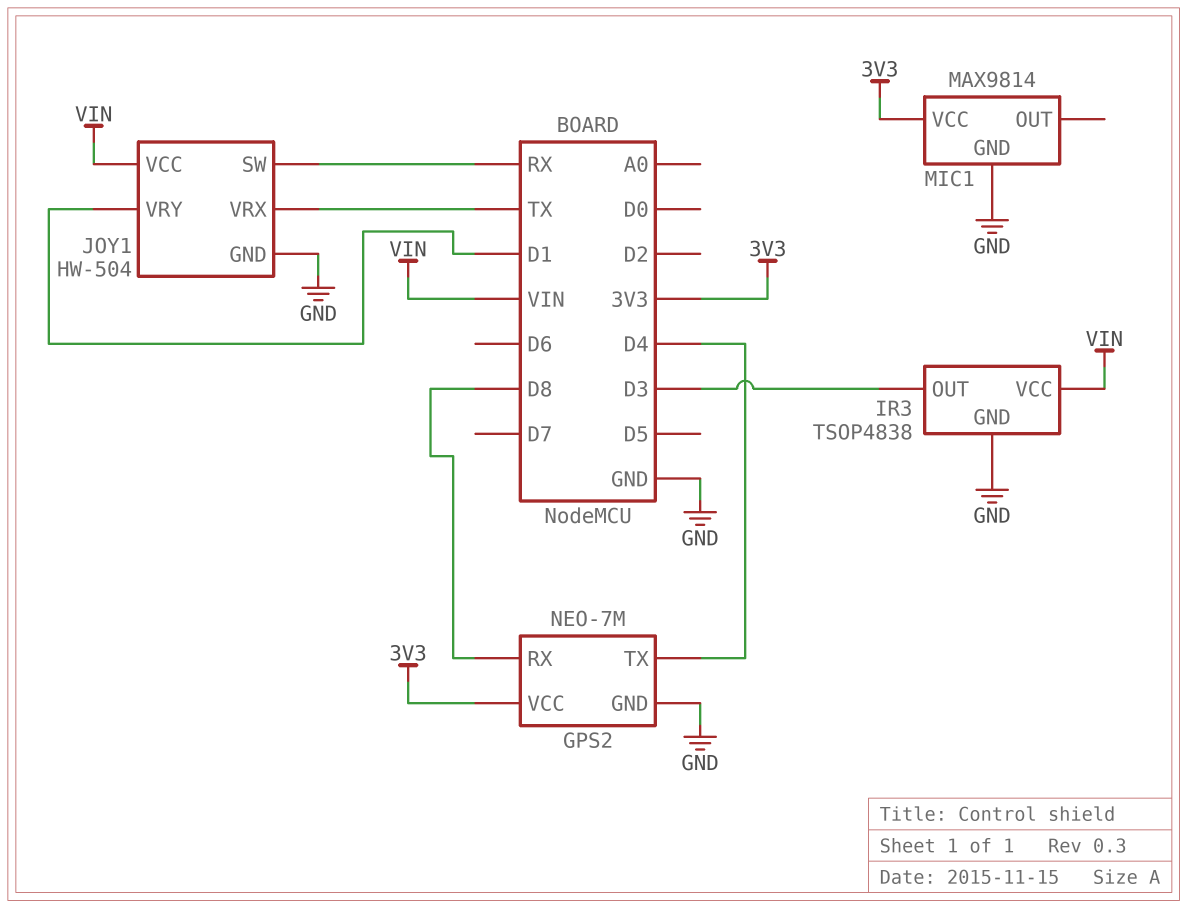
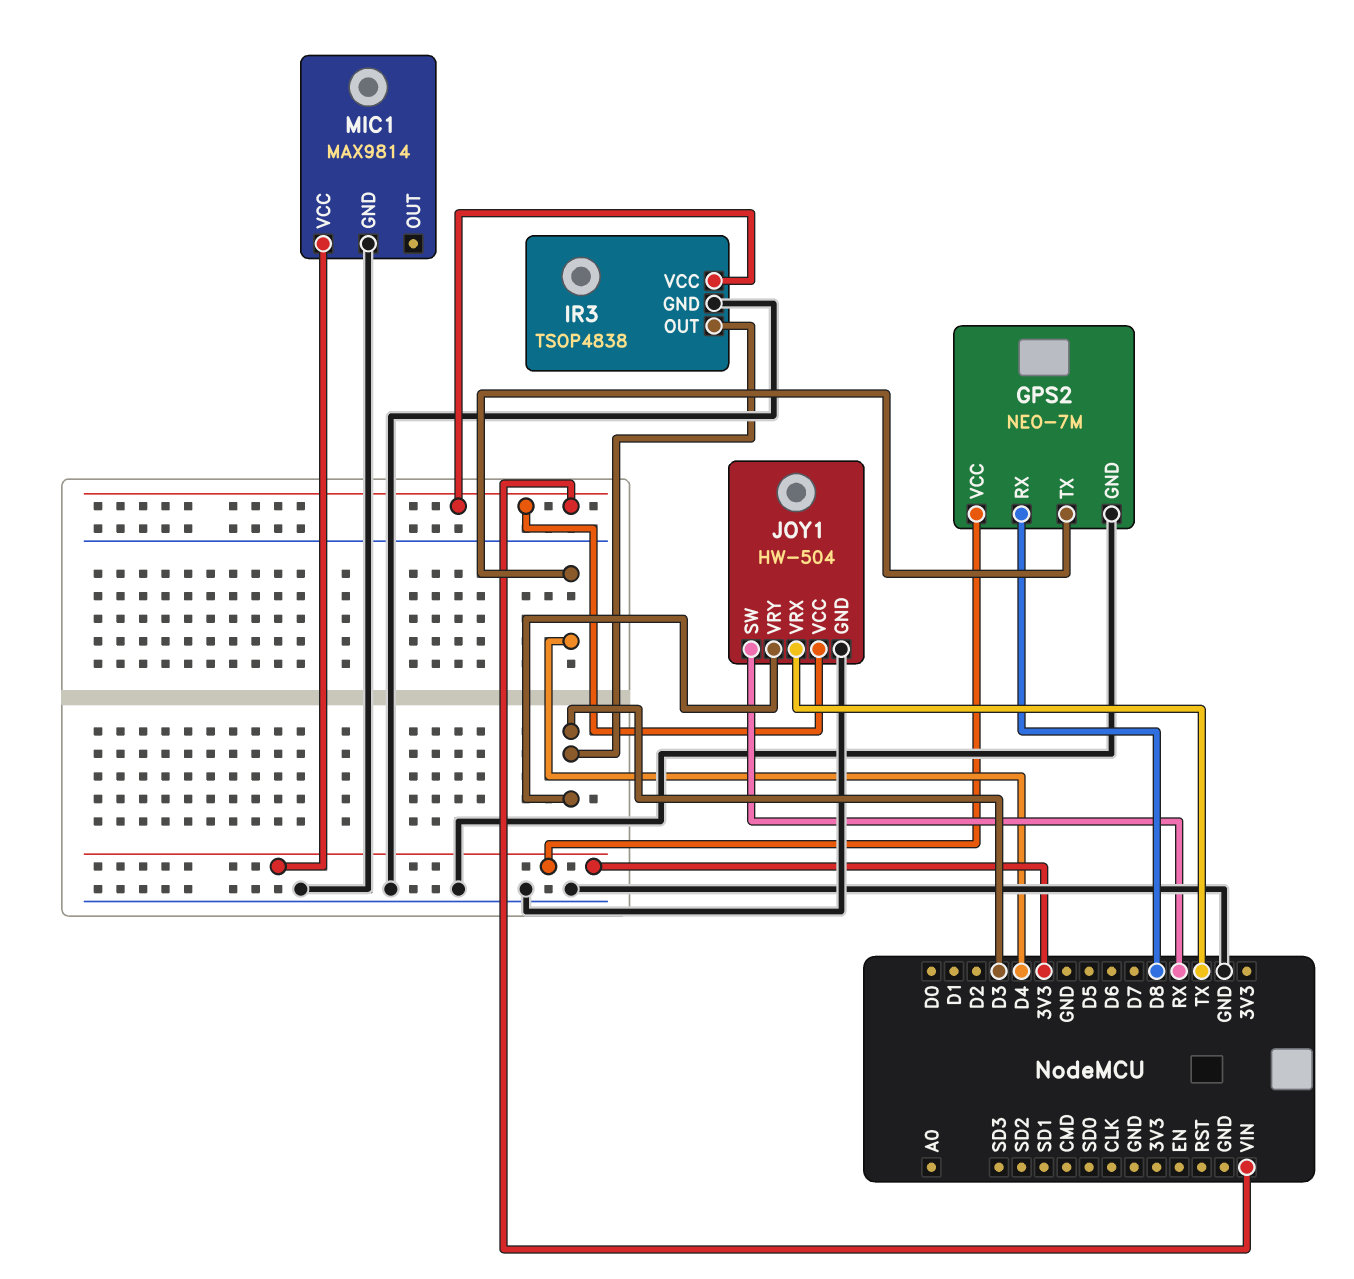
JOY1 pin VRY: D1 -> D3

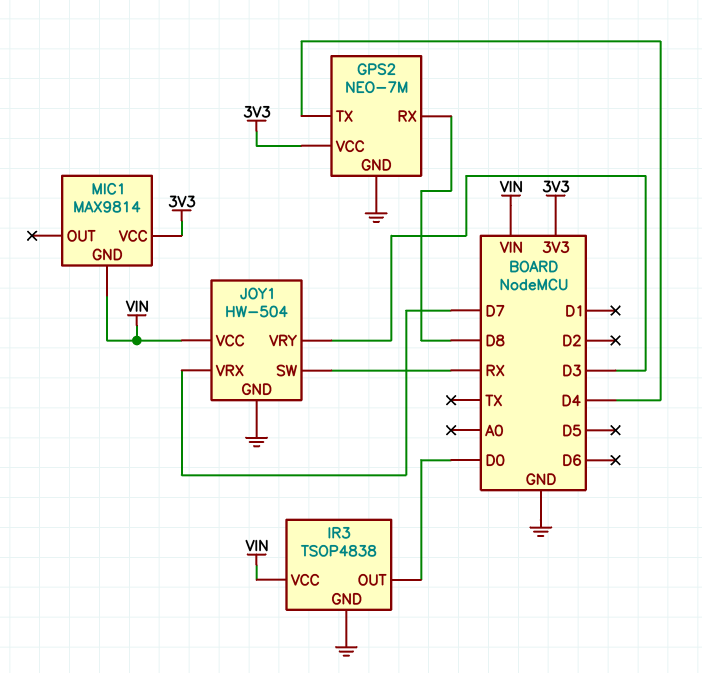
IR3 pin OUT: D3 -> D0
JOY1 pin VRX: TX -> D7
MIC1 pin GND: GND -> VIN

